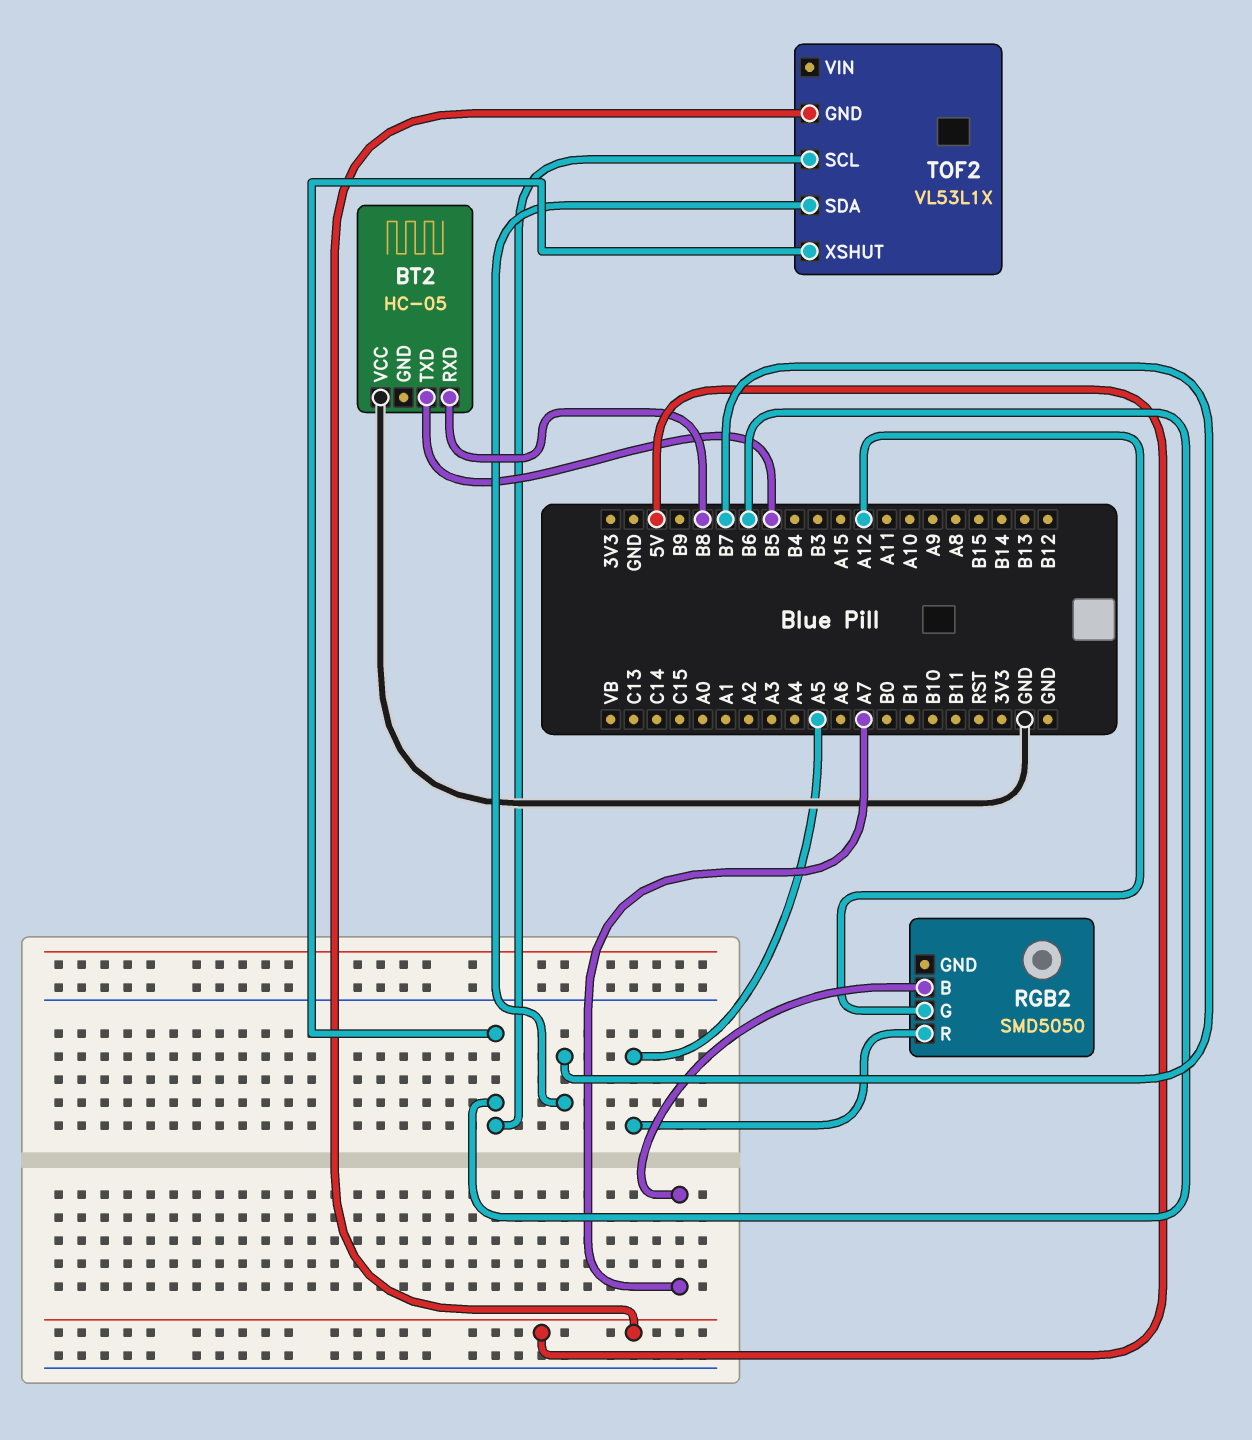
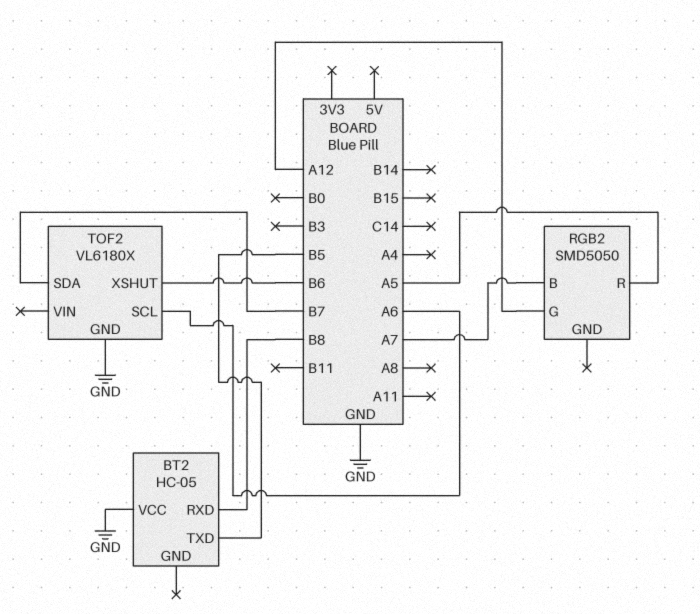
TOF2: VL53L1X -> VL6180X
TOF2 pin GND: 5V -> GND
TOF2 pin SCL: B6 -> A6

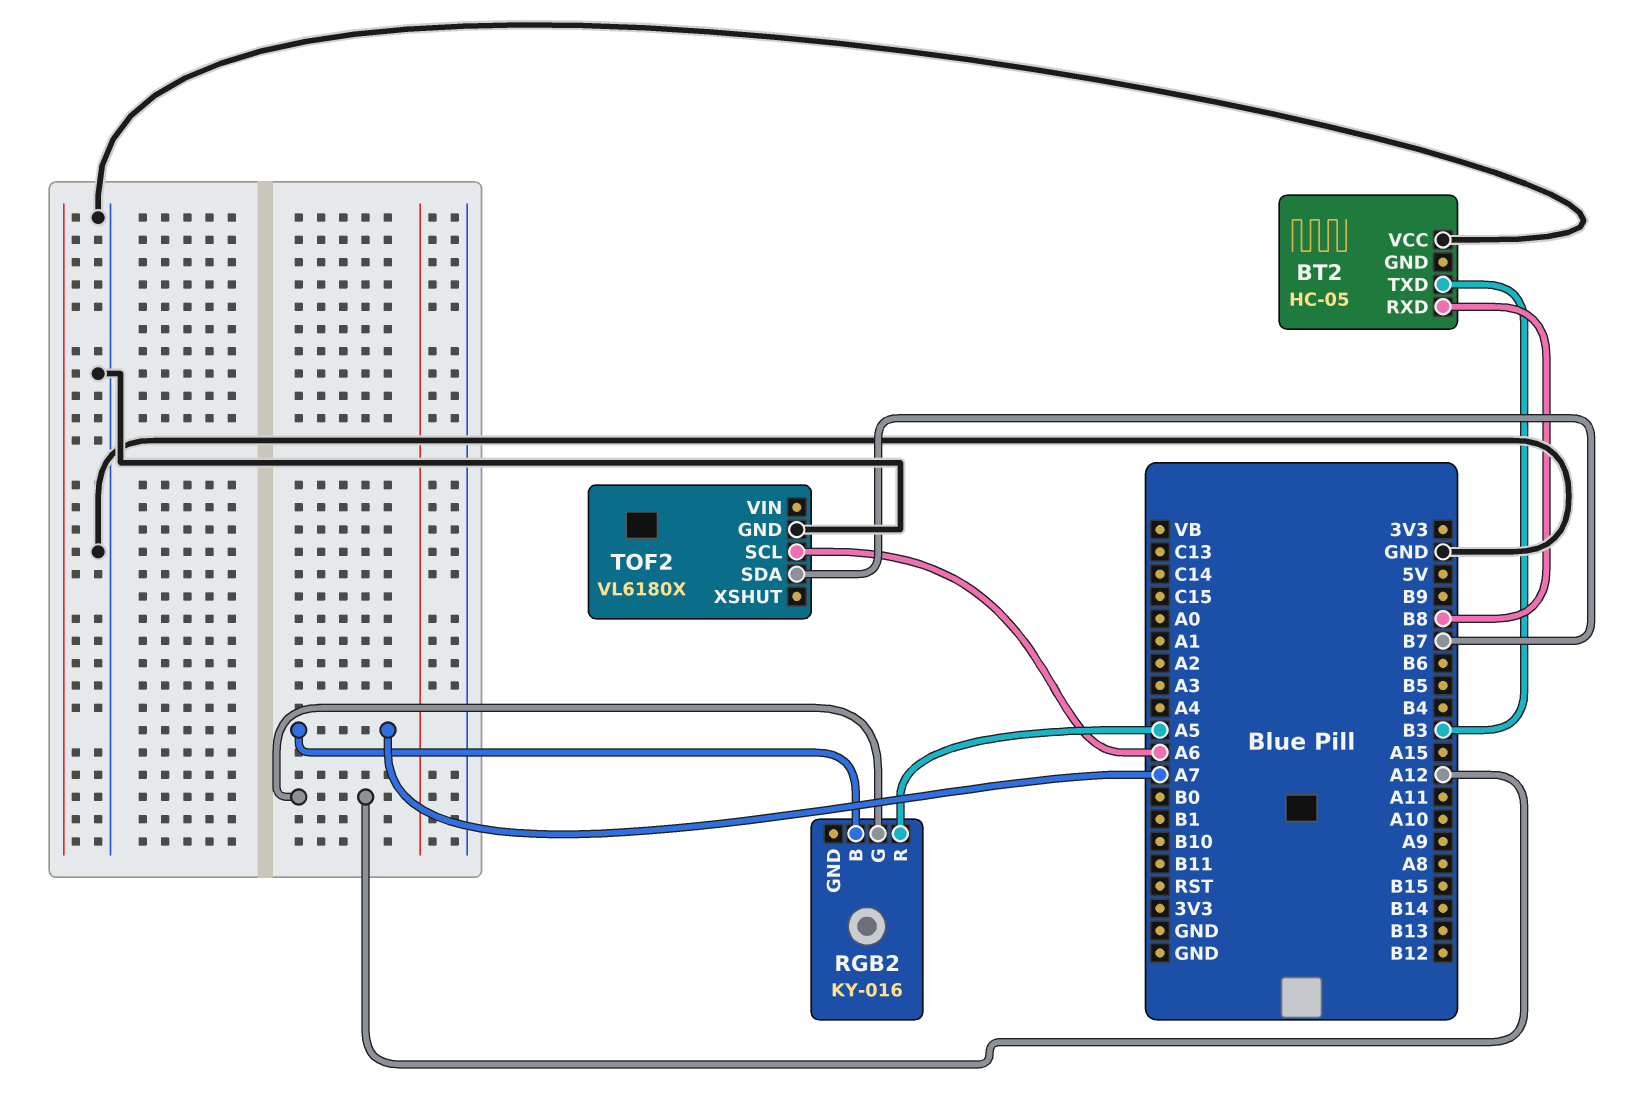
BT2 pin TXD: B5 -> B3
RGB2: SMD5050 -> KY-016
TOF2 pin XSHUT: B6 -> none

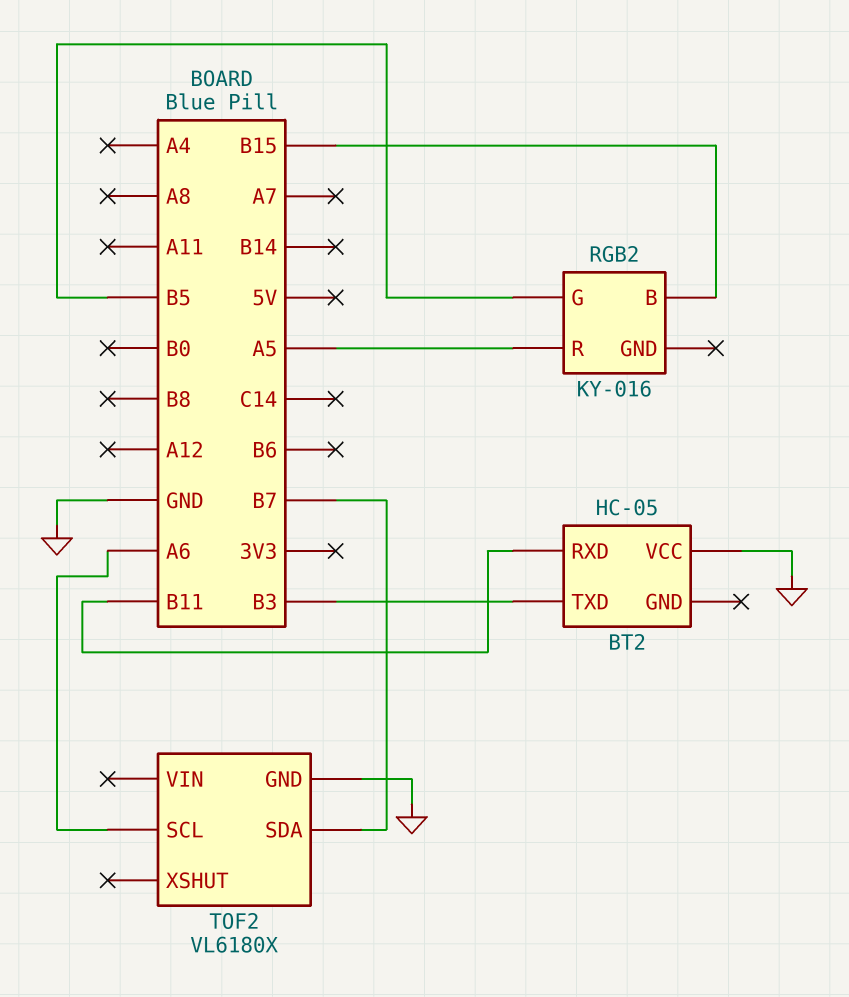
BT2 pin RXD: B8 -> B11
RGB2 pin B: A7 -> B15
RGB2 pin G: A12 -> B5

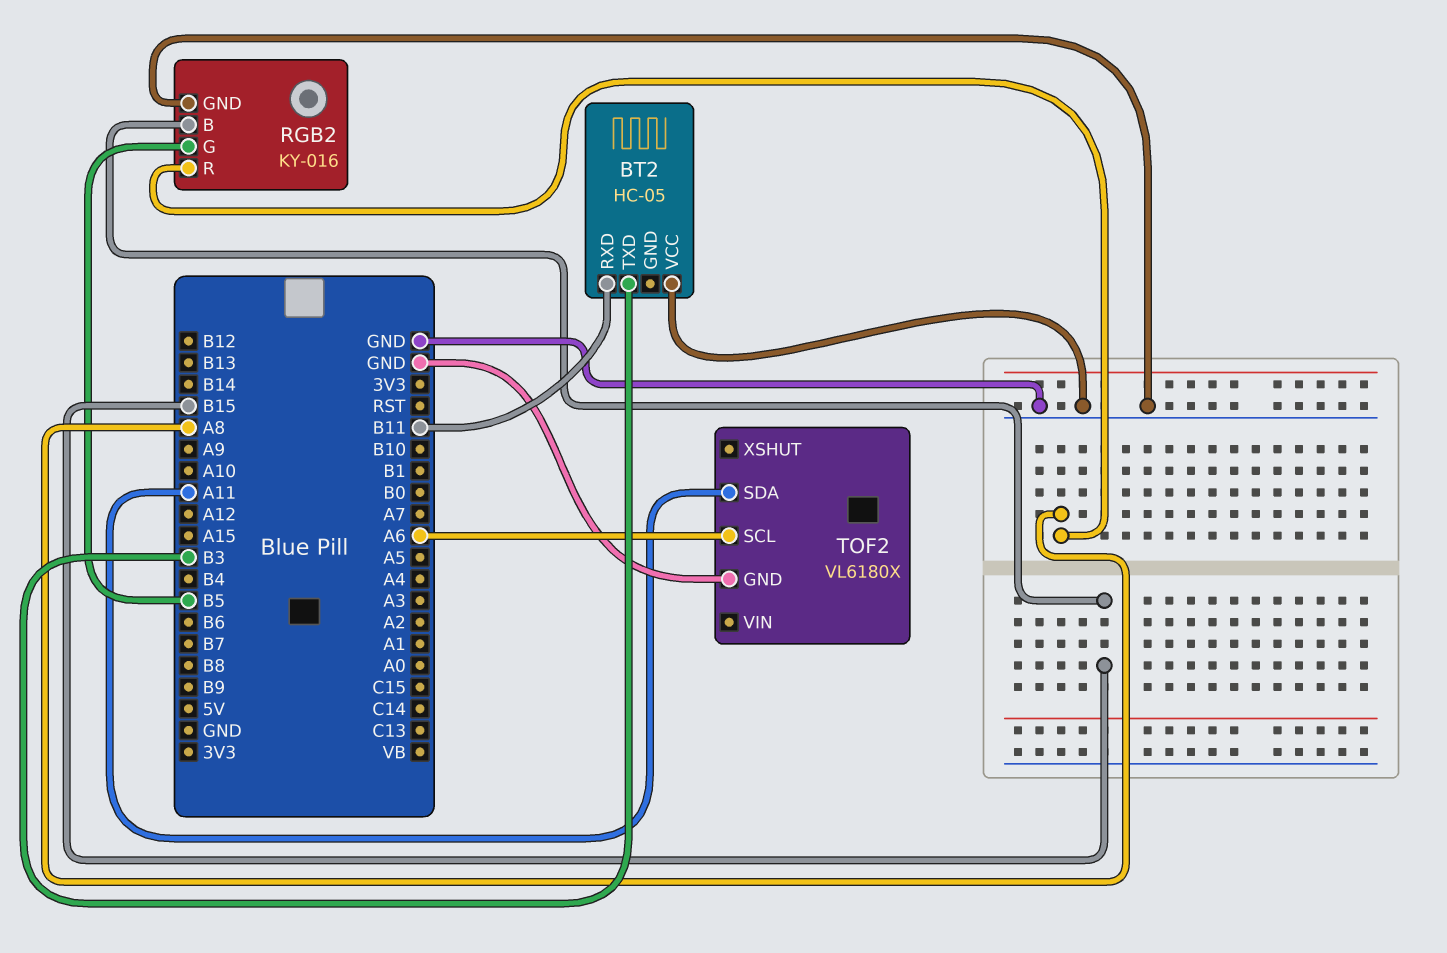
RGB2 pin GND: none -> GND
RGB2 pin R: A5 -> A8
TOF2 pin SDA: B7 -> A11

